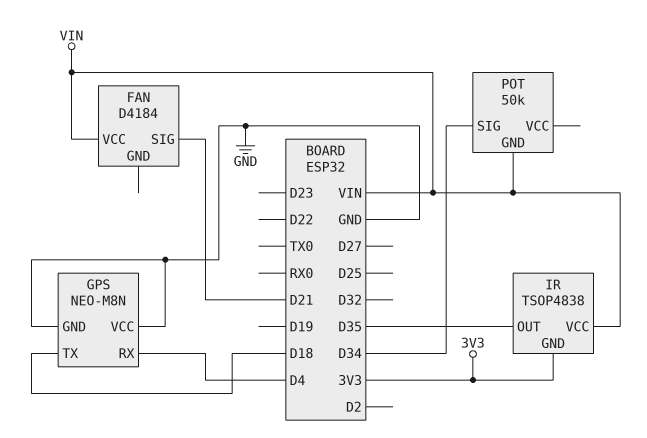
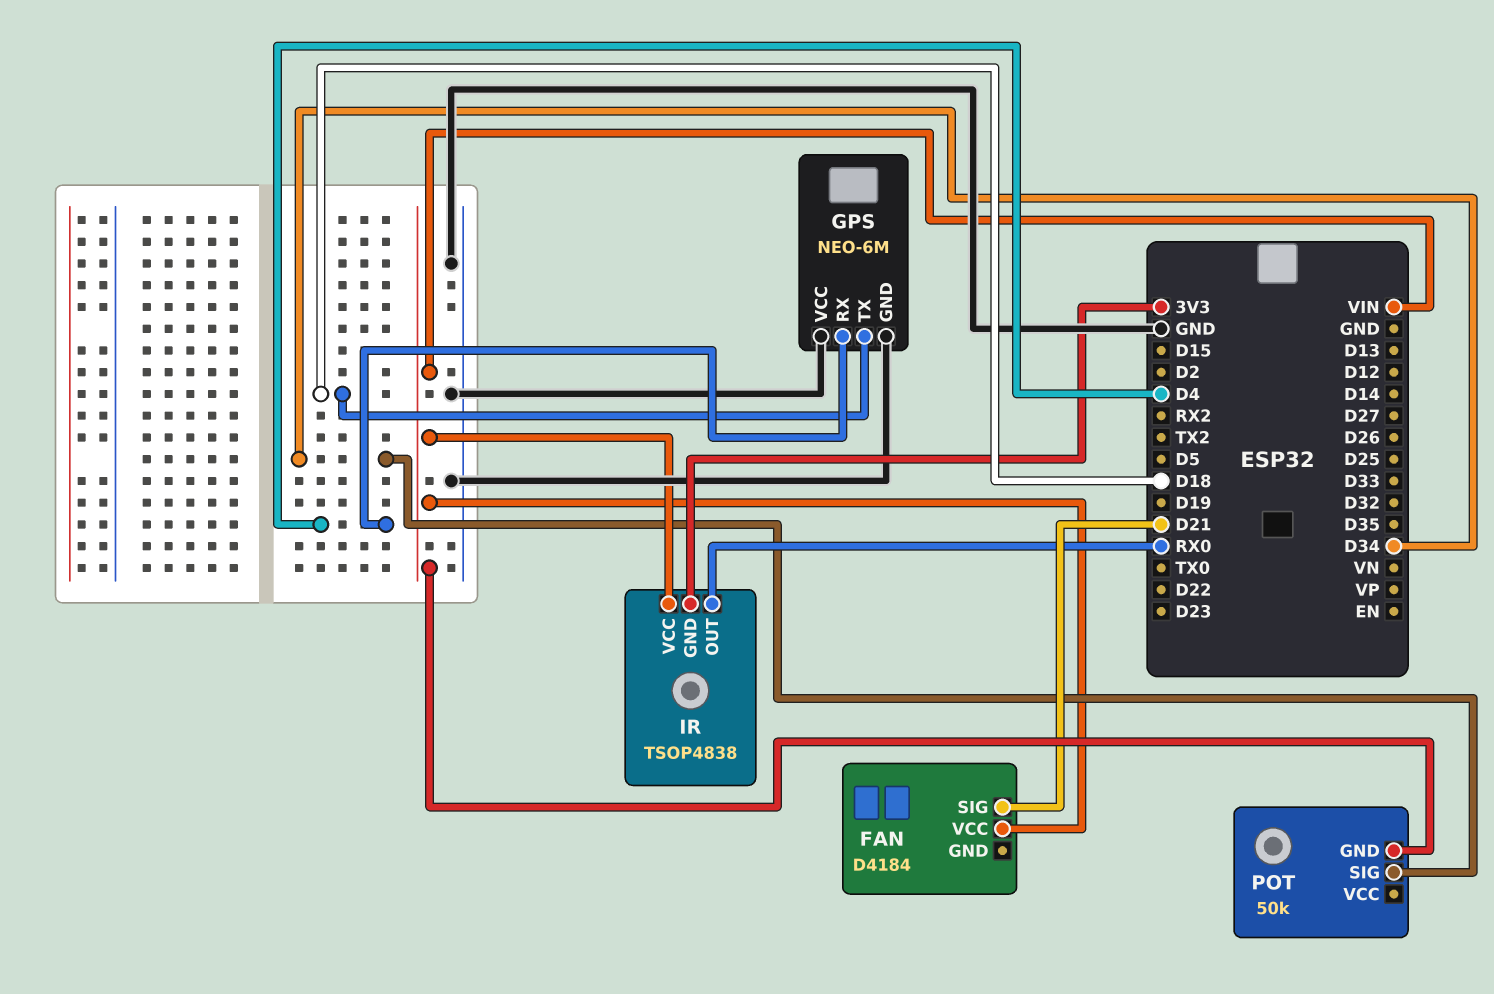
GPS: NEO-M8N -> NEO-6M
IR pin OUT: D35 -> RX0

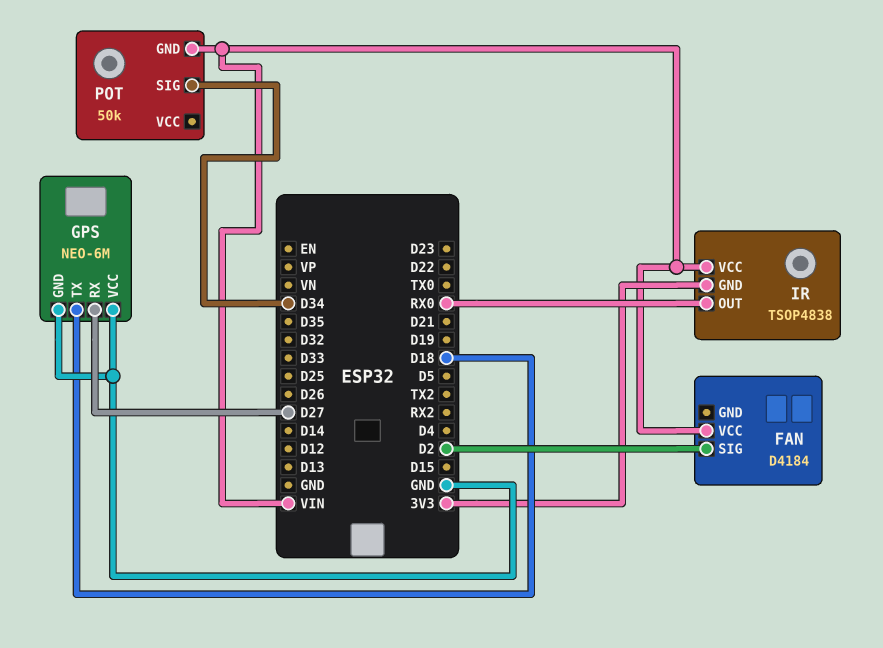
FAN pin SIG: D21 -> D2
GPS pin RX: D4 -> D27

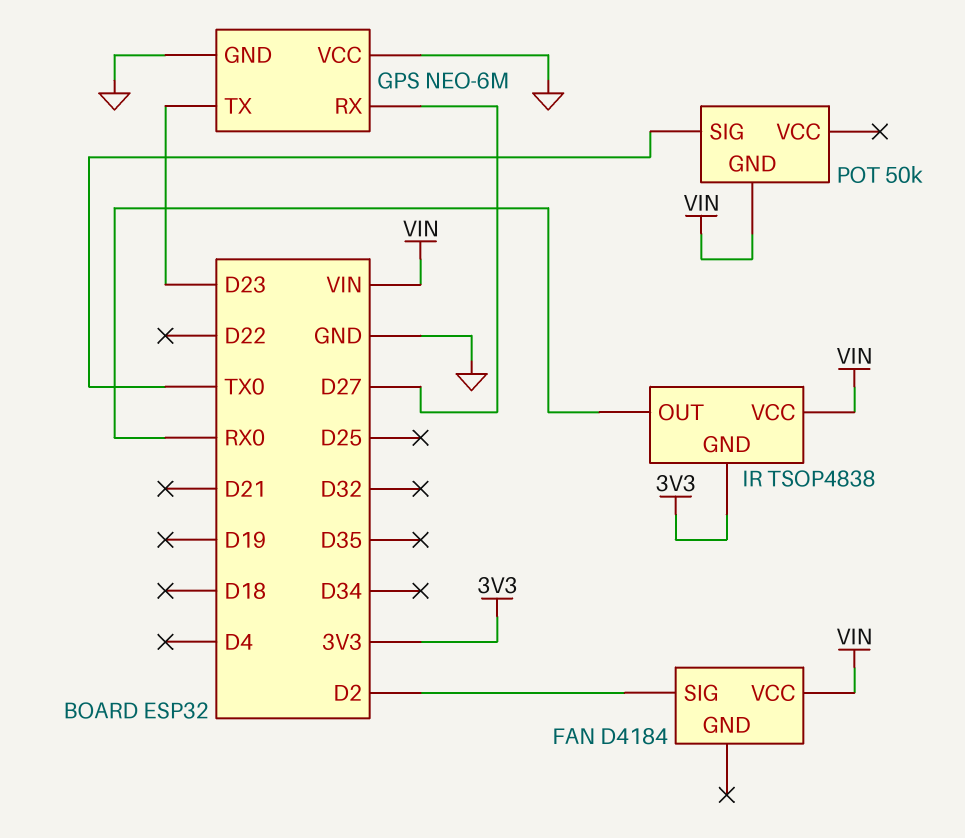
GPS pin TX: D18 -> D23
POT pin SIG: D34 -> TX0

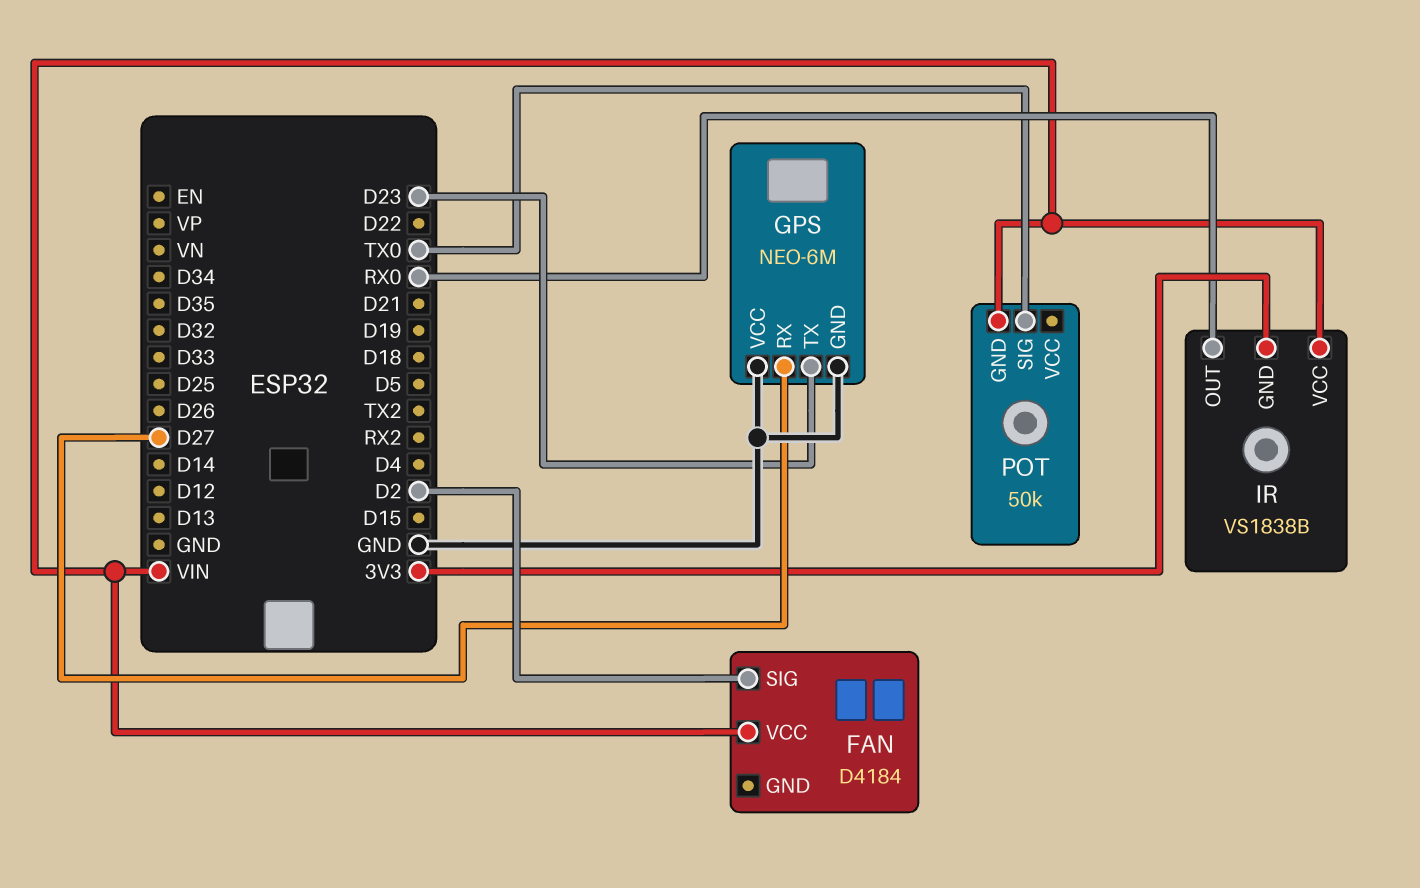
IR: TSOP4838 -> VS1838B

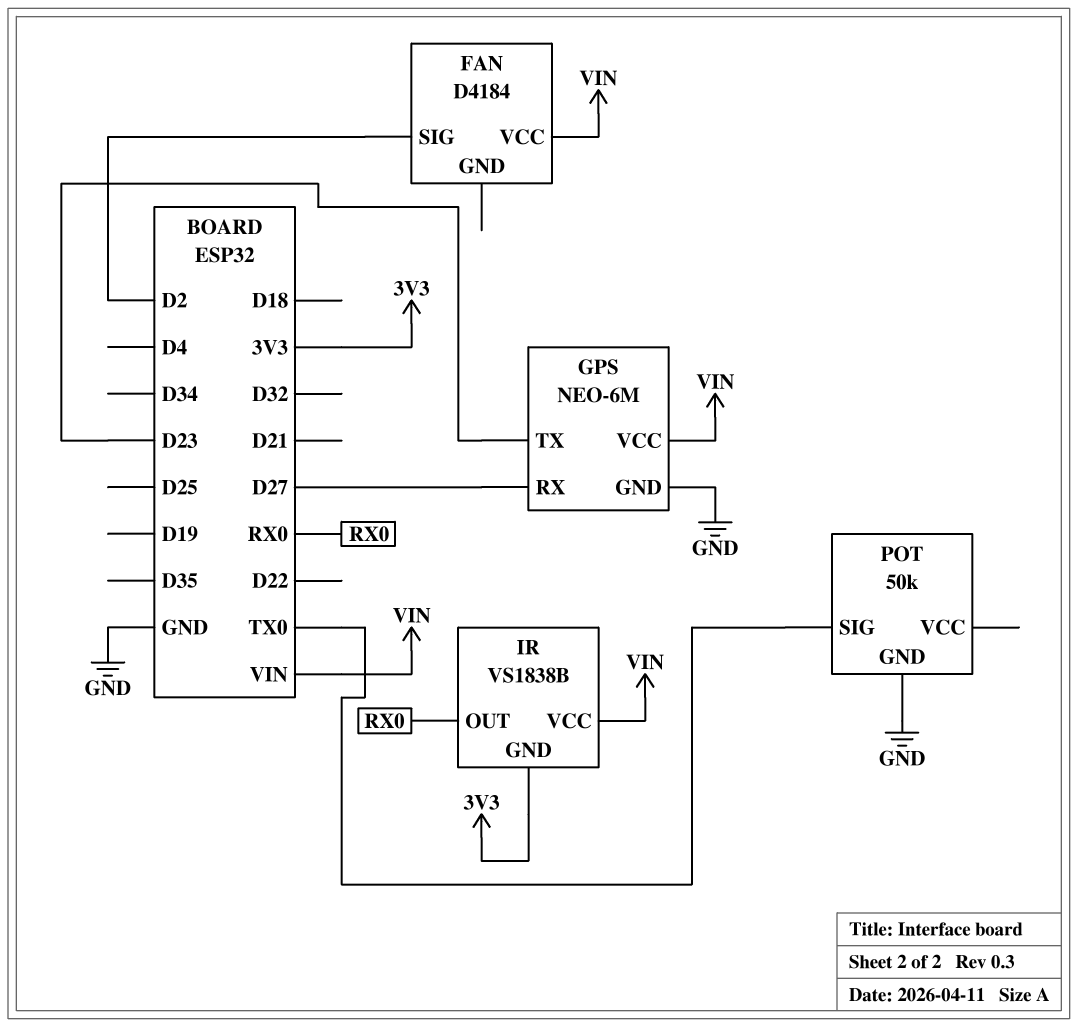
GPS pin VCC: GND -> VIN
POT pin GND: VIN -> GND

